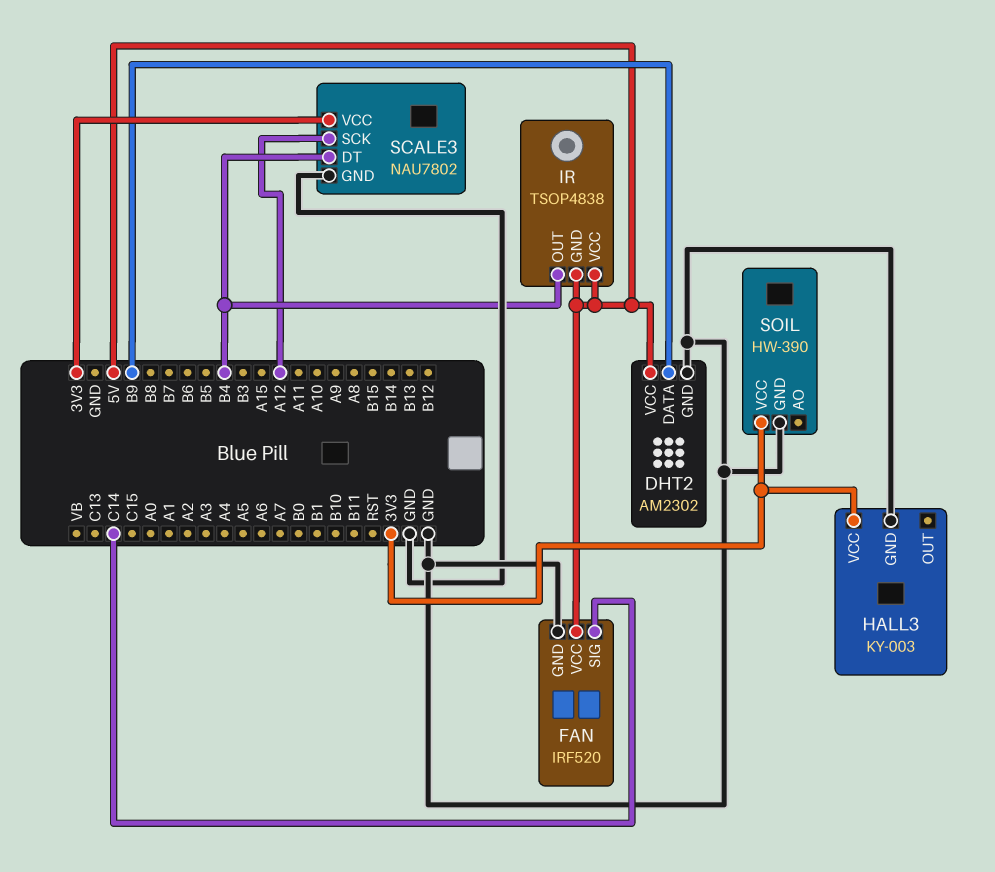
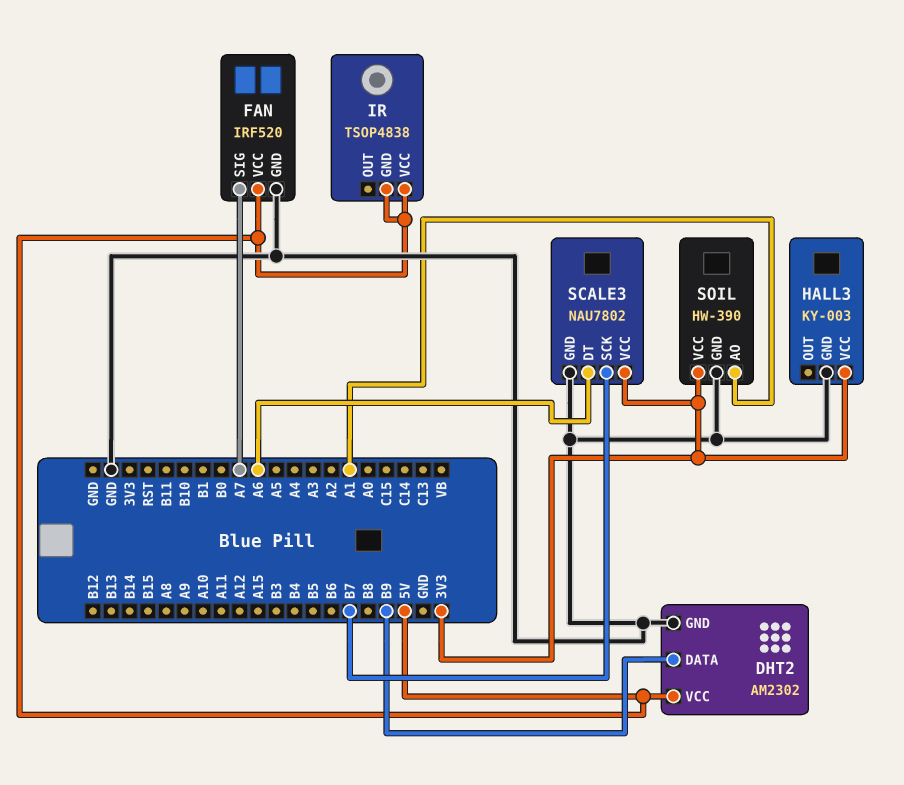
FAN pin SIG: C14 -> A7
IR pin OUT: B4 -> none
SCALE3 pin DT: B4 -> A6
SCALE3 pin SCK: A12 -> B7
SOIL pin AO: none -> A1

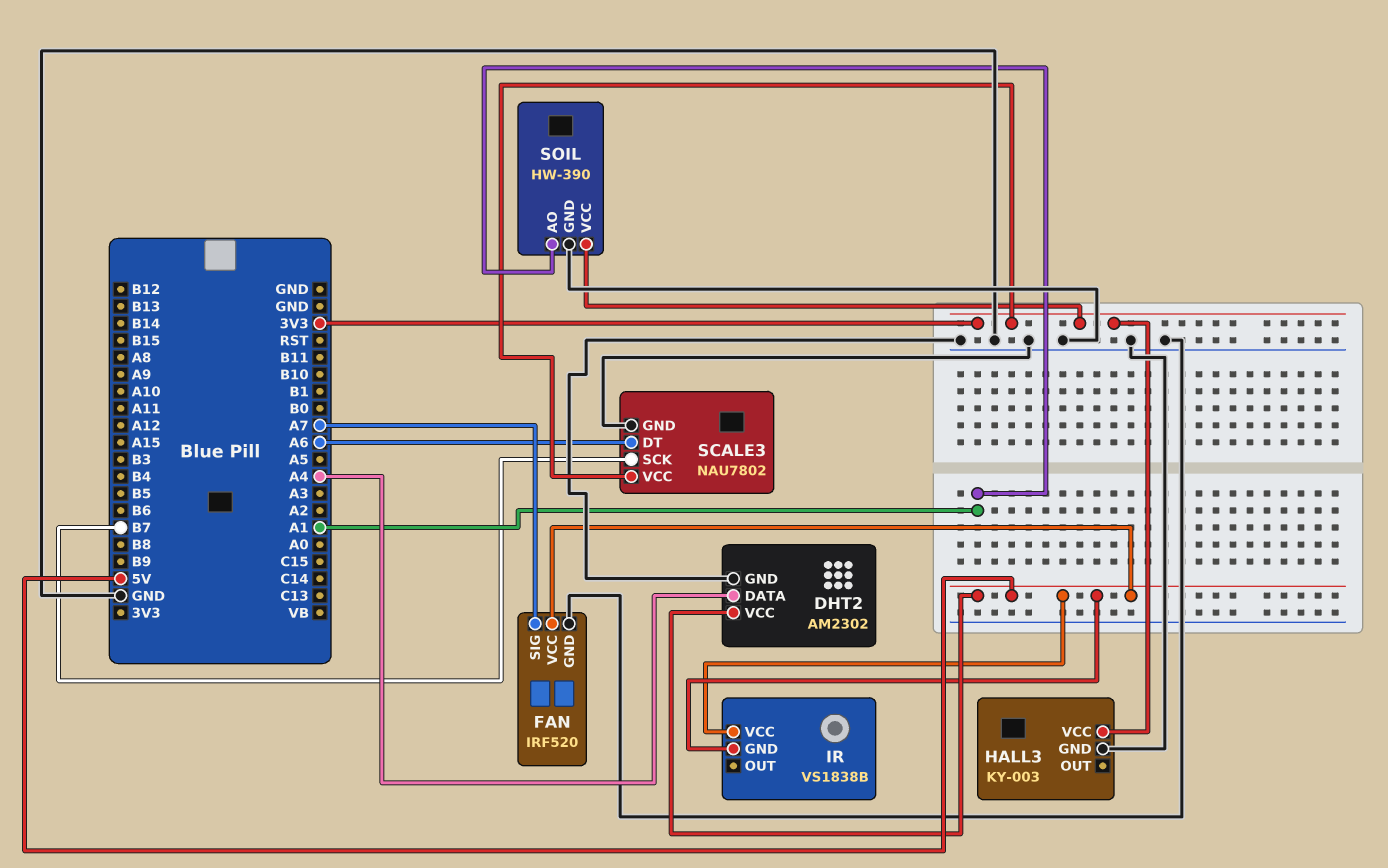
DHT2 pin DATA: B9 -> A4
IR: TSOP4838 -> VS1838B

